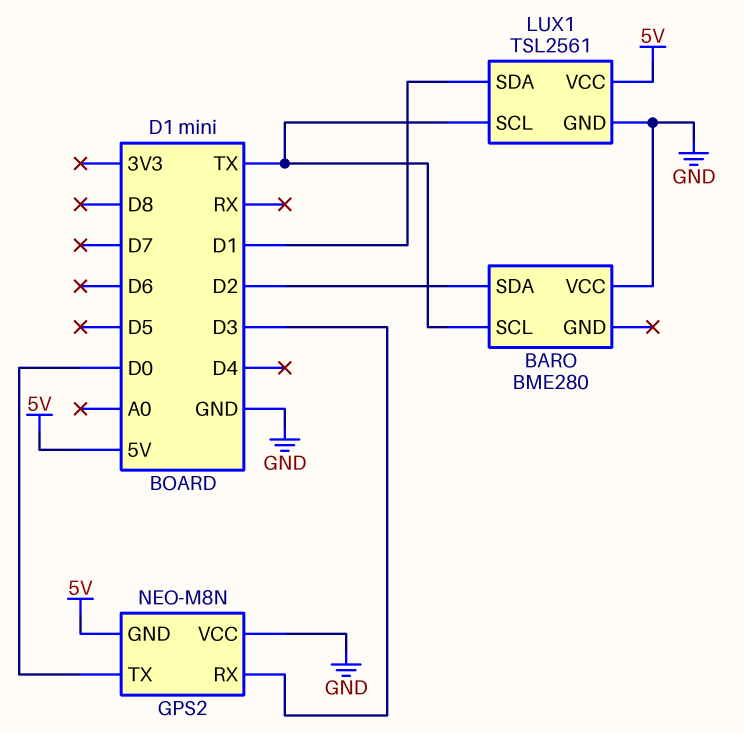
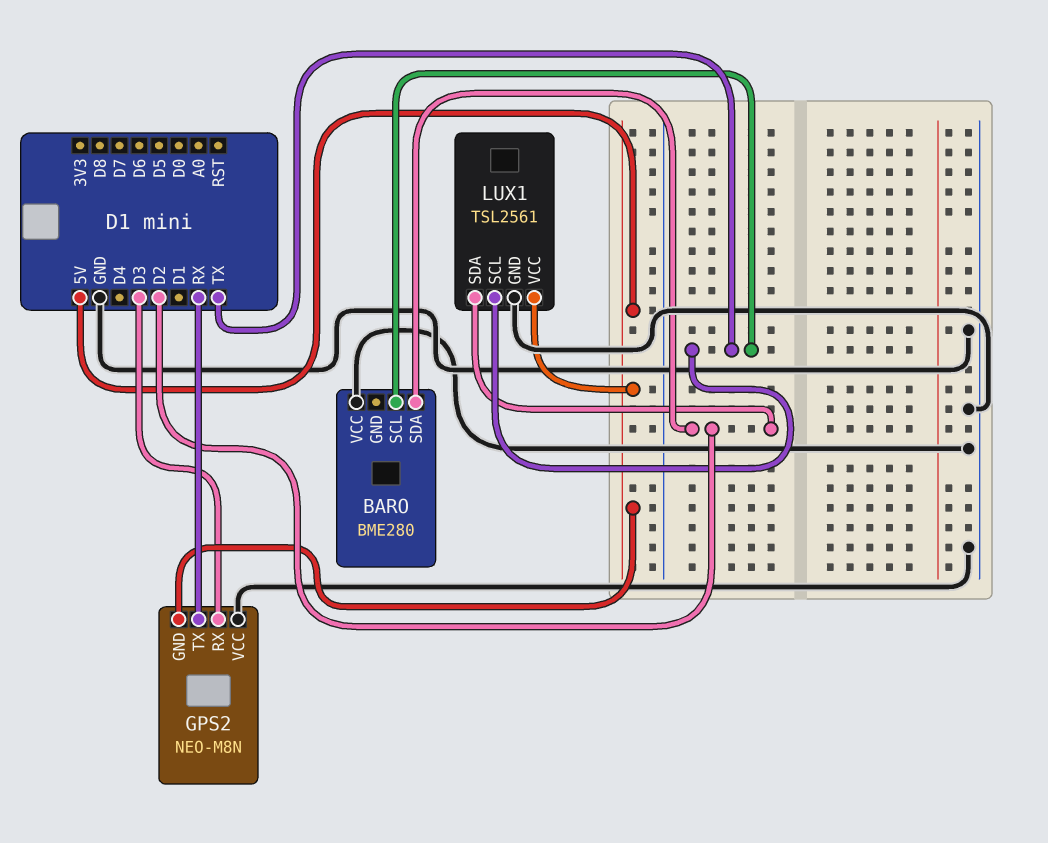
GPS2 pin TX: D0 -> RX
LUX1 pin SDA: D1 -> D2

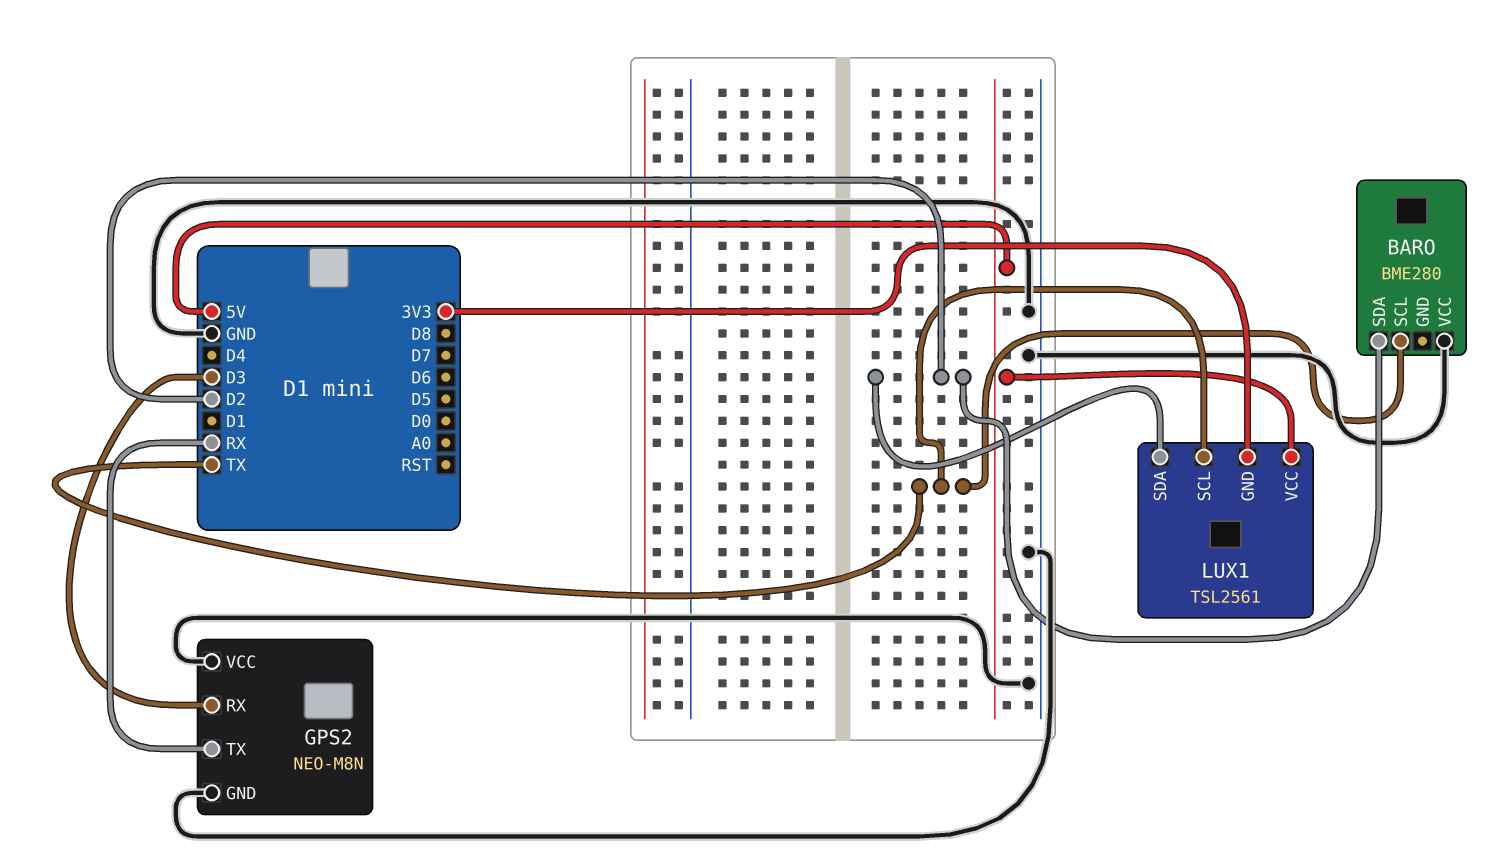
GPS2 pin GND: 5V -> GND
LUX1 pin GND: GND -> 3V3

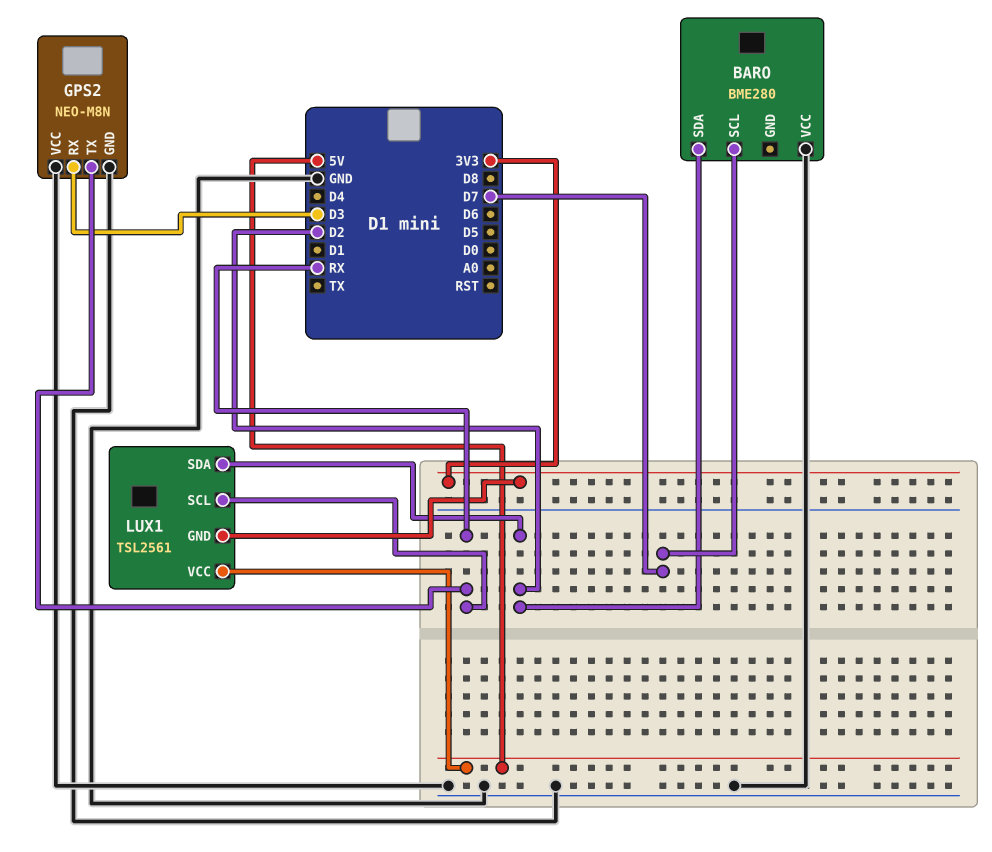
BARO pin SCL: TX -> D7
LUX1 pin SCL: TX -> RX

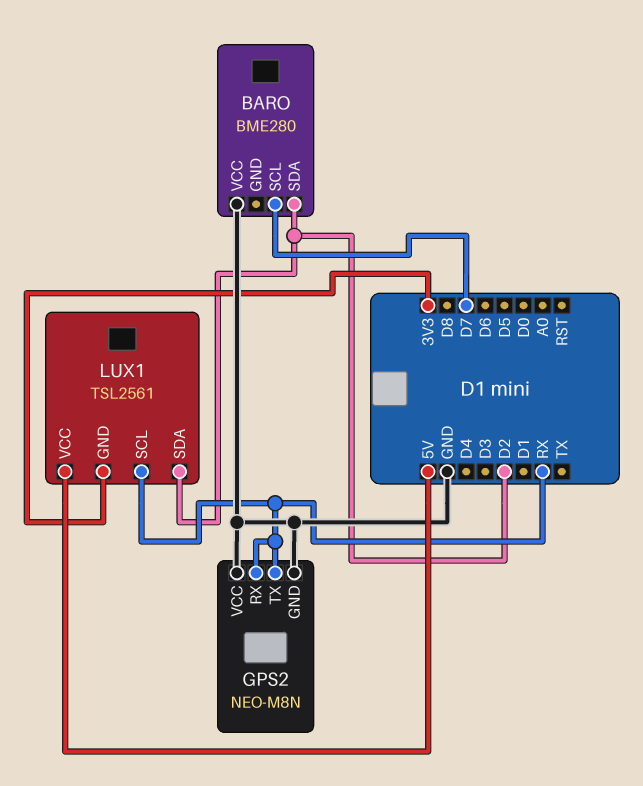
GPS2 pin RX: D3 -> RX

